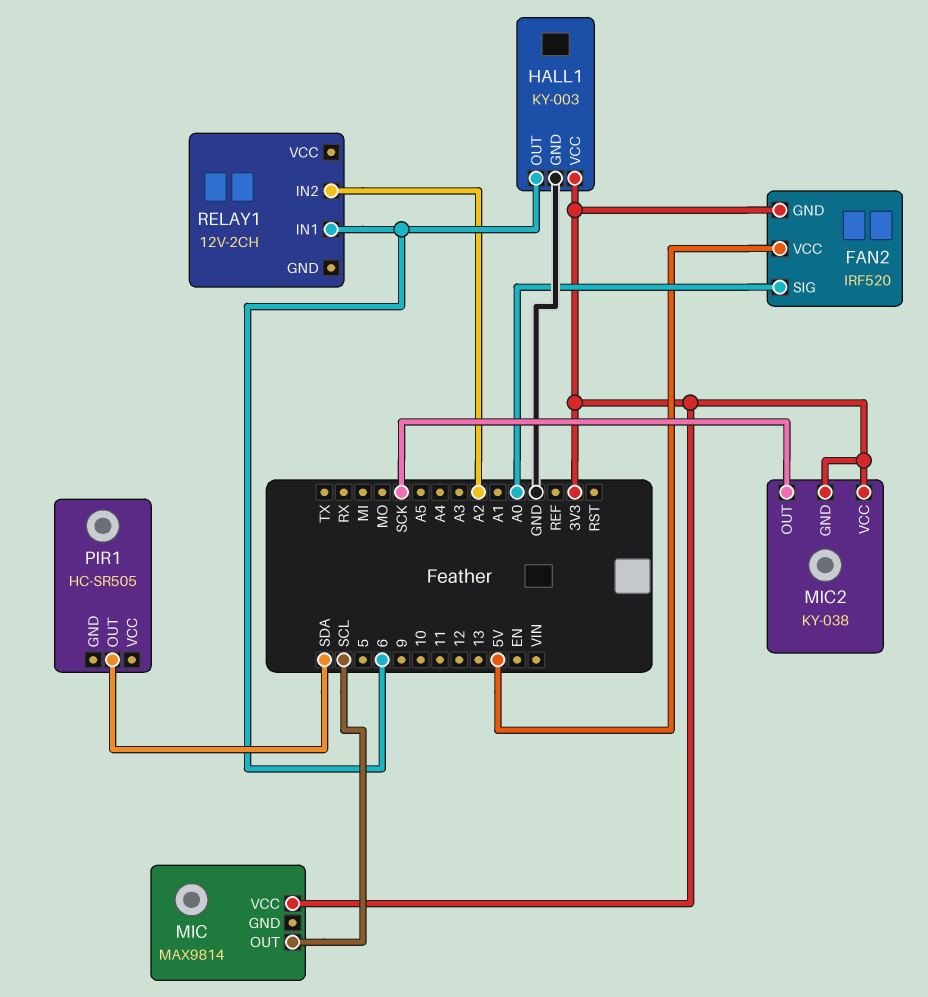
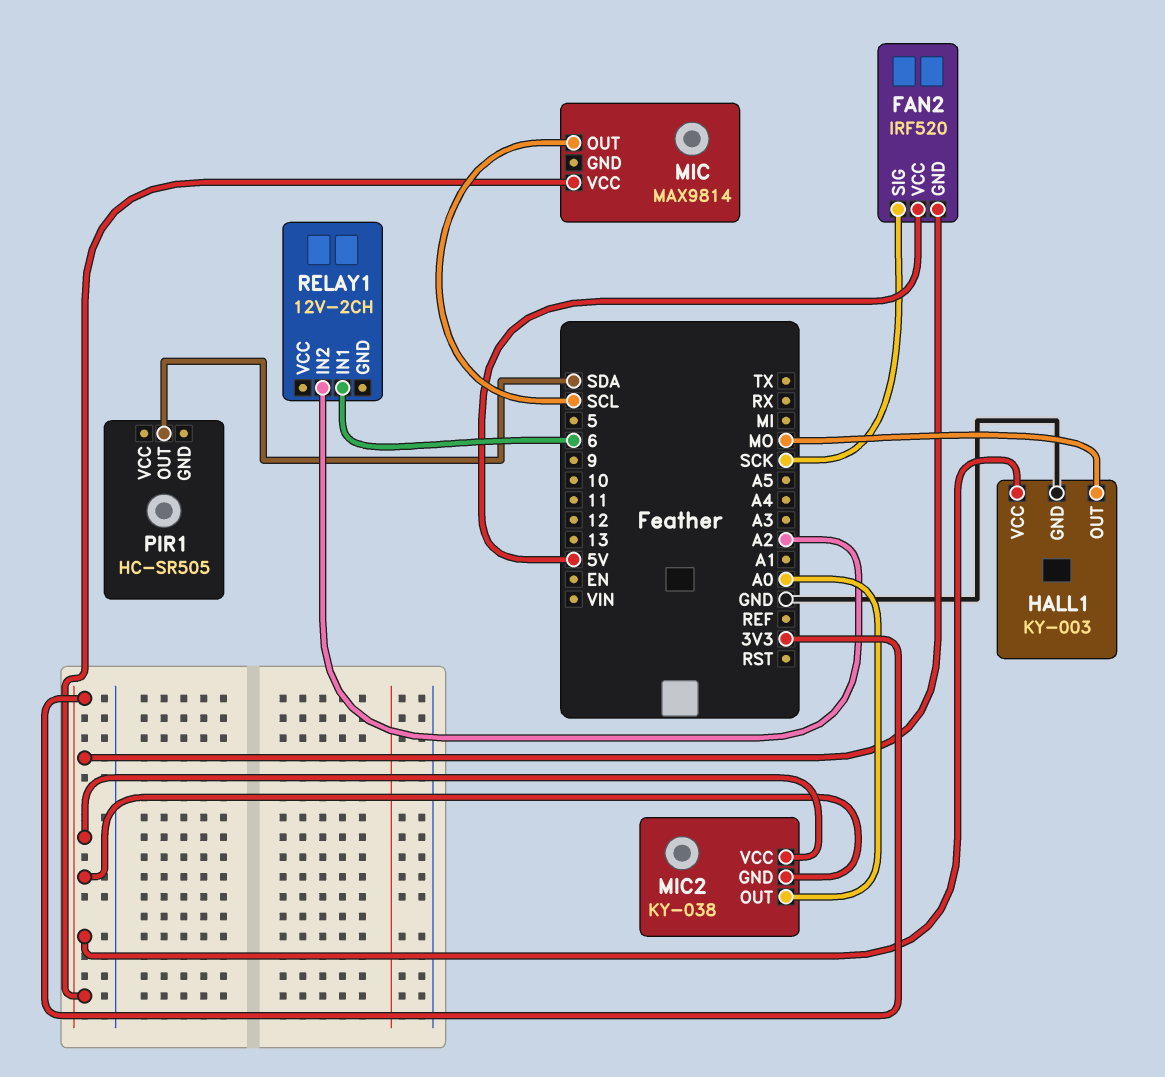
FAN2 pin SIG: A0 -> SCK
HALL1 pin OUT: 6 -> MO
MIC2 pin OUT: SCK -> A0

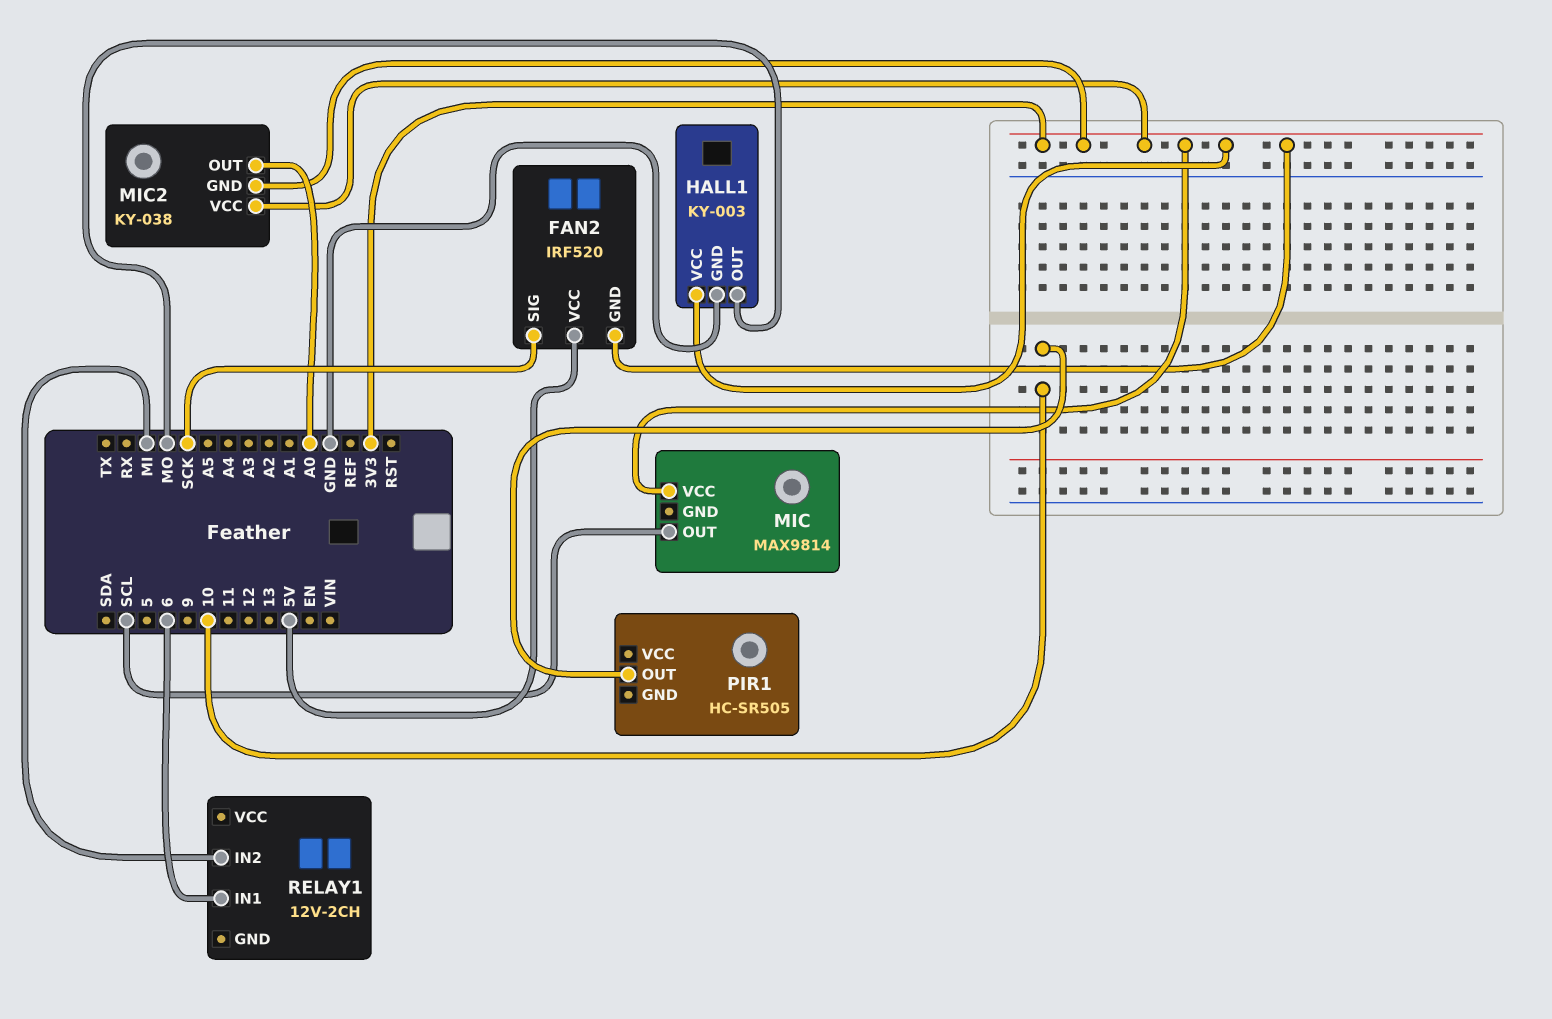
PIR1 pin OUT: SDA -> 10
RELAY1 pin IN2: A2 -> MI

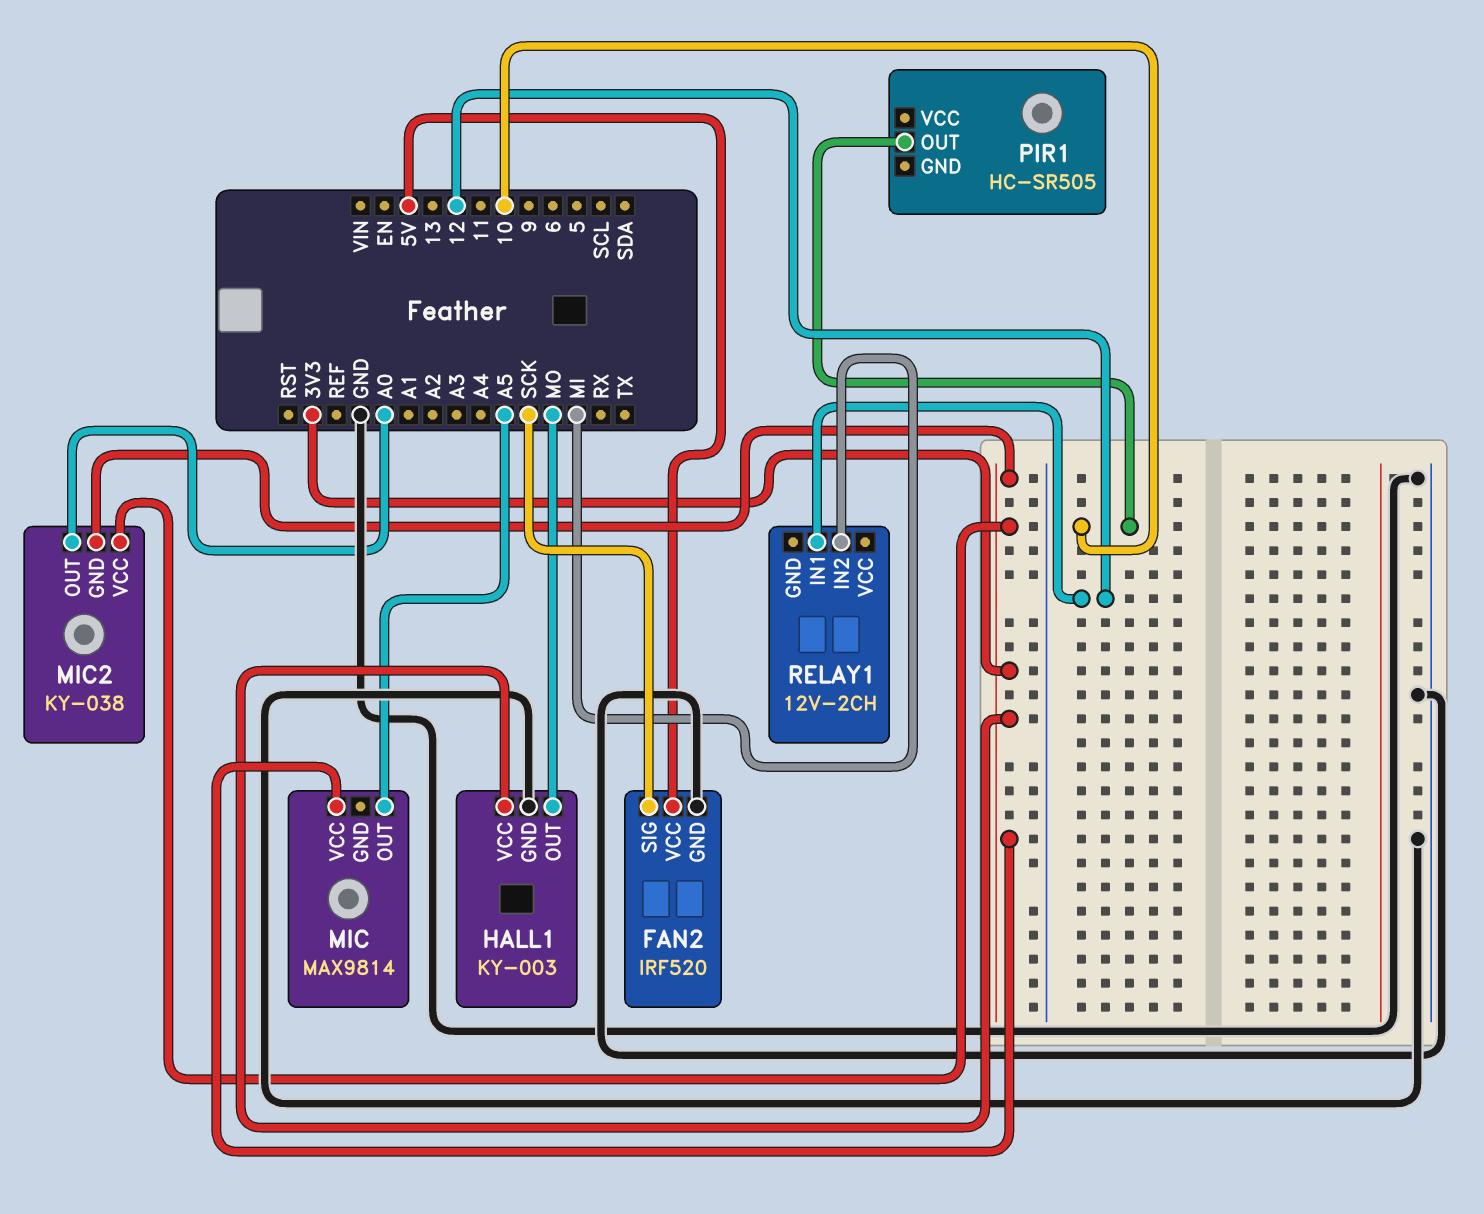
FAN2 pin GND: 3V3 -> GND
MIC pin OUT: SCL -> A5
RELAY1 pin IN1: 6 -> 12

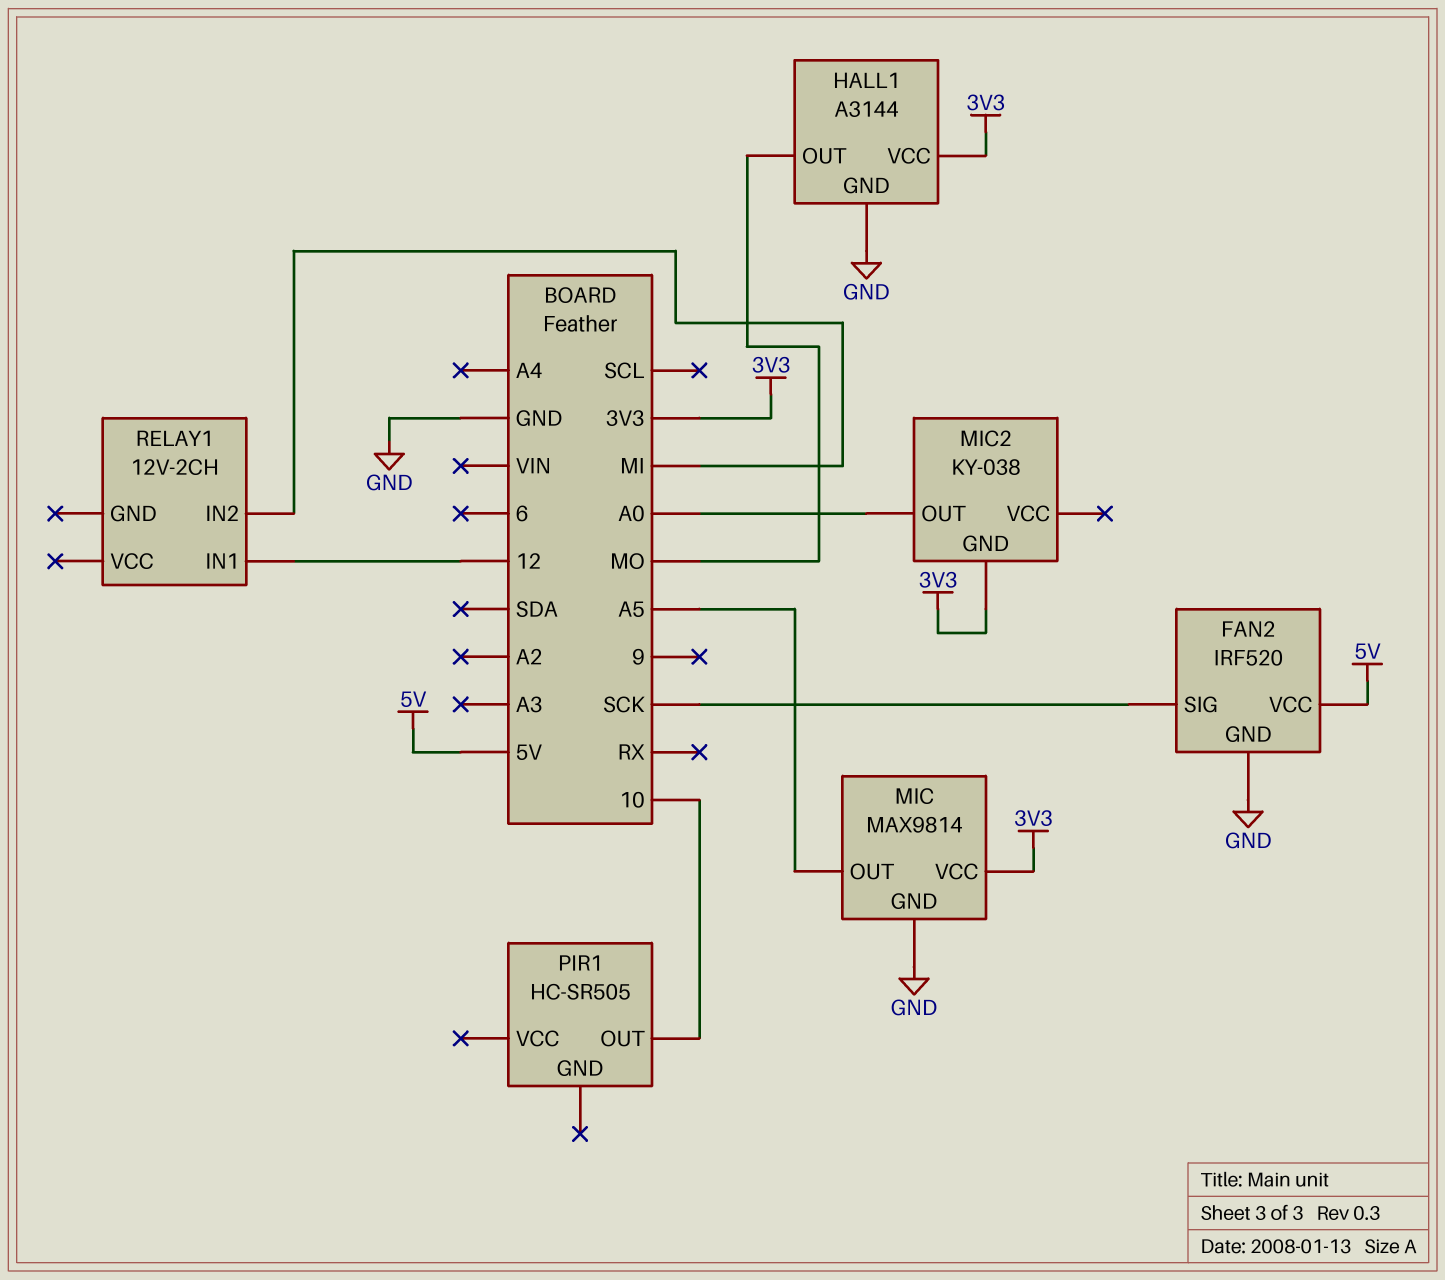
HALL1: KY-003 -> A3144
MIC pin GND: none -> GND
MIC2 pin VCC: 3V3 -> none

